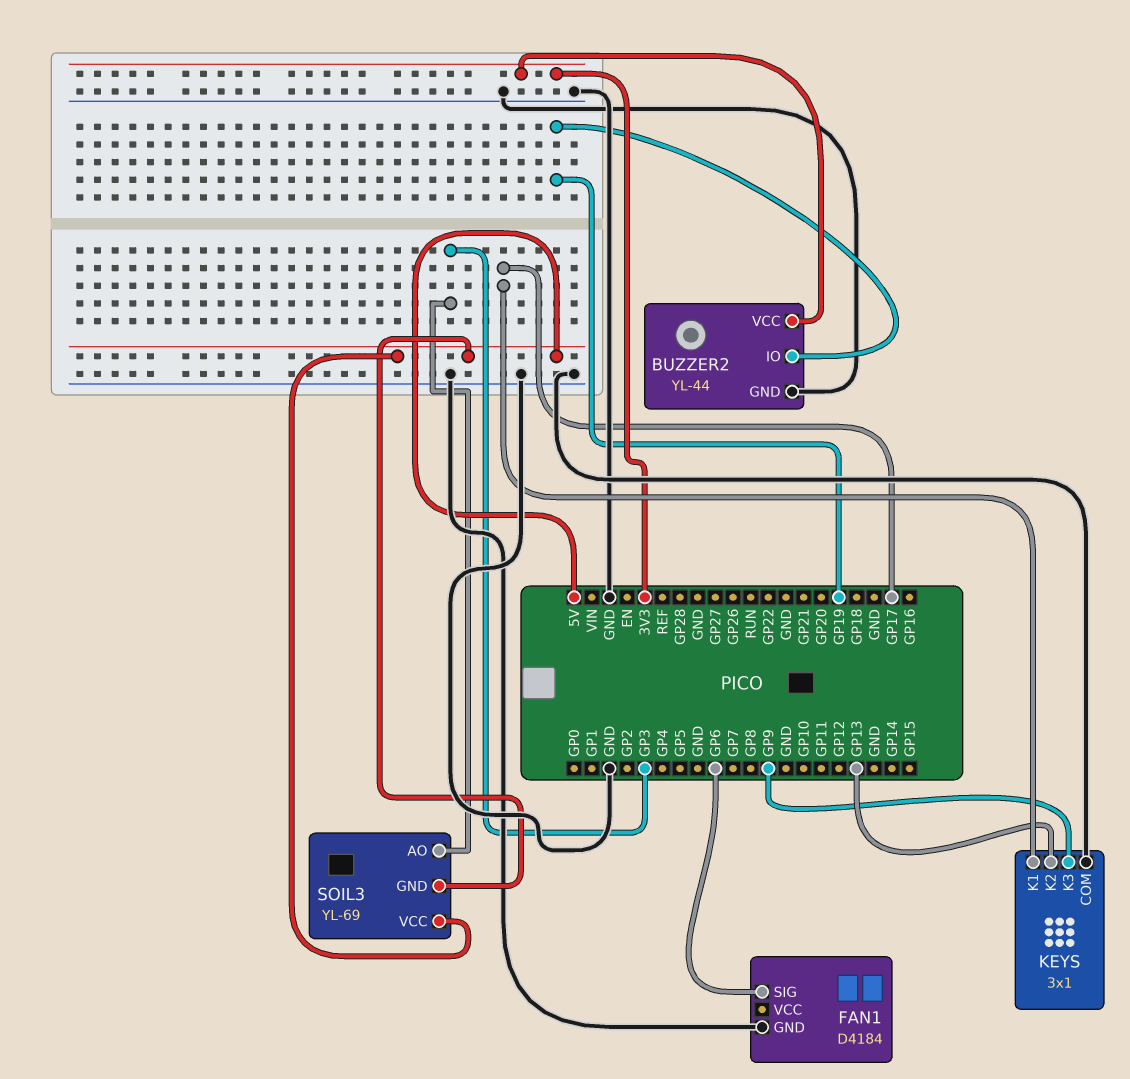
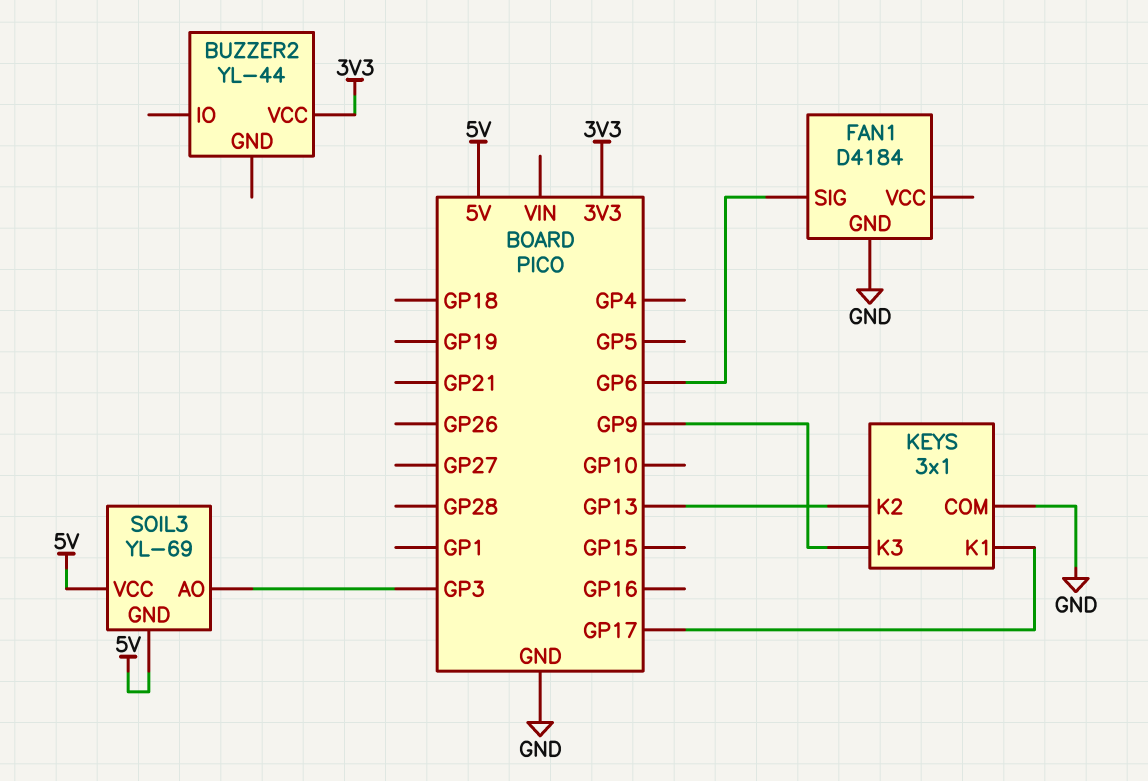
BUZZER2 pin GND: GND -> none
BUZZER2 pin IO: GP19 -> none

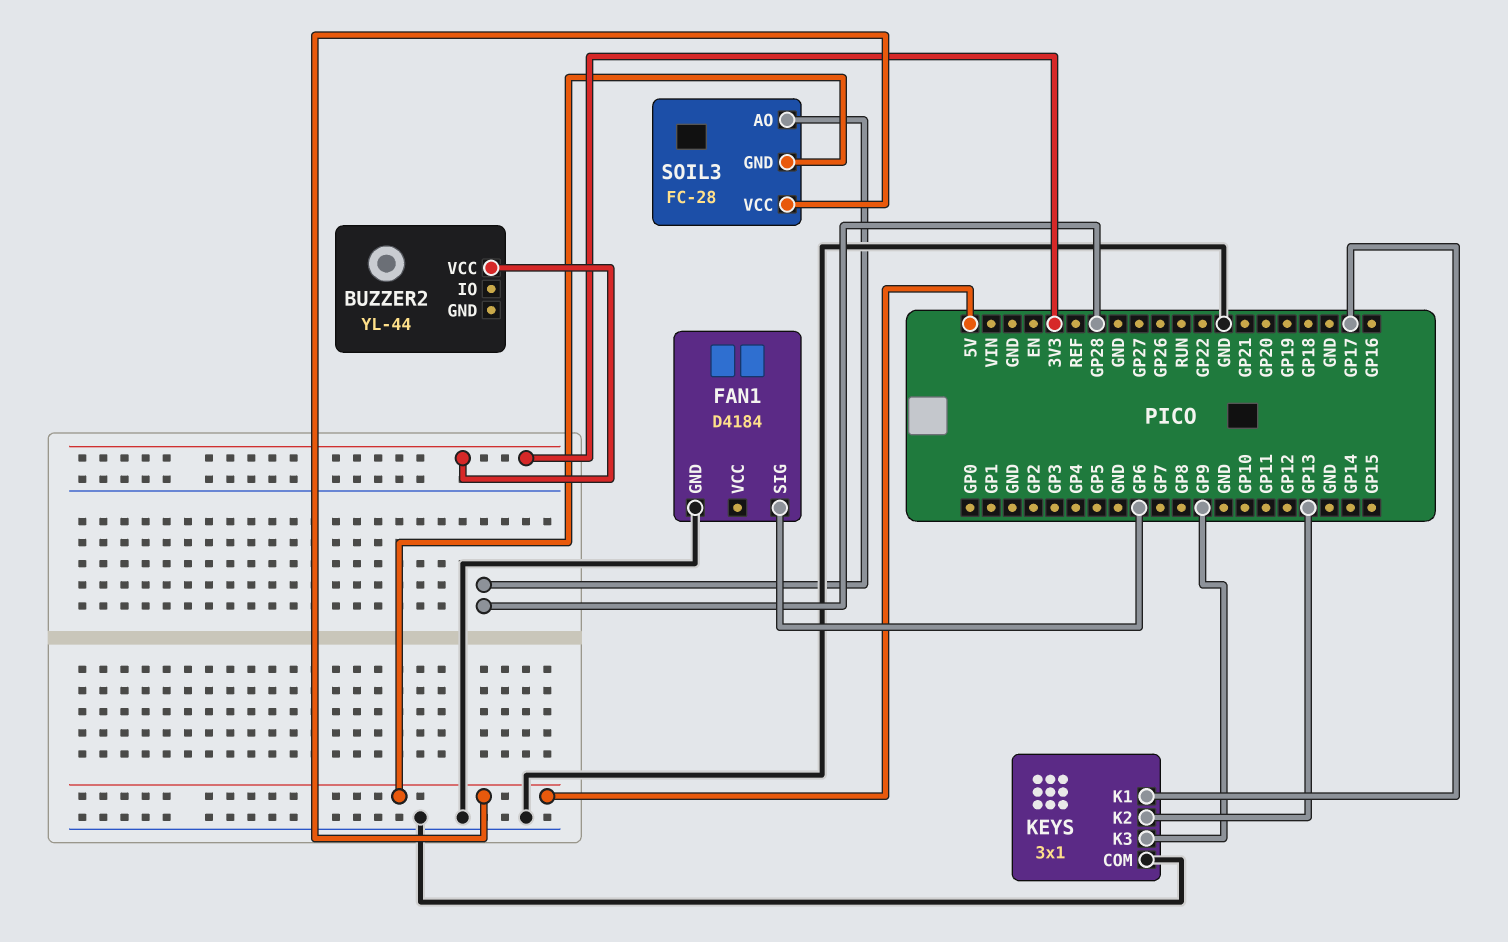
SOIL3: YL-69 -> FC-28
SOIL3 pin AO: GP3 -> GP28

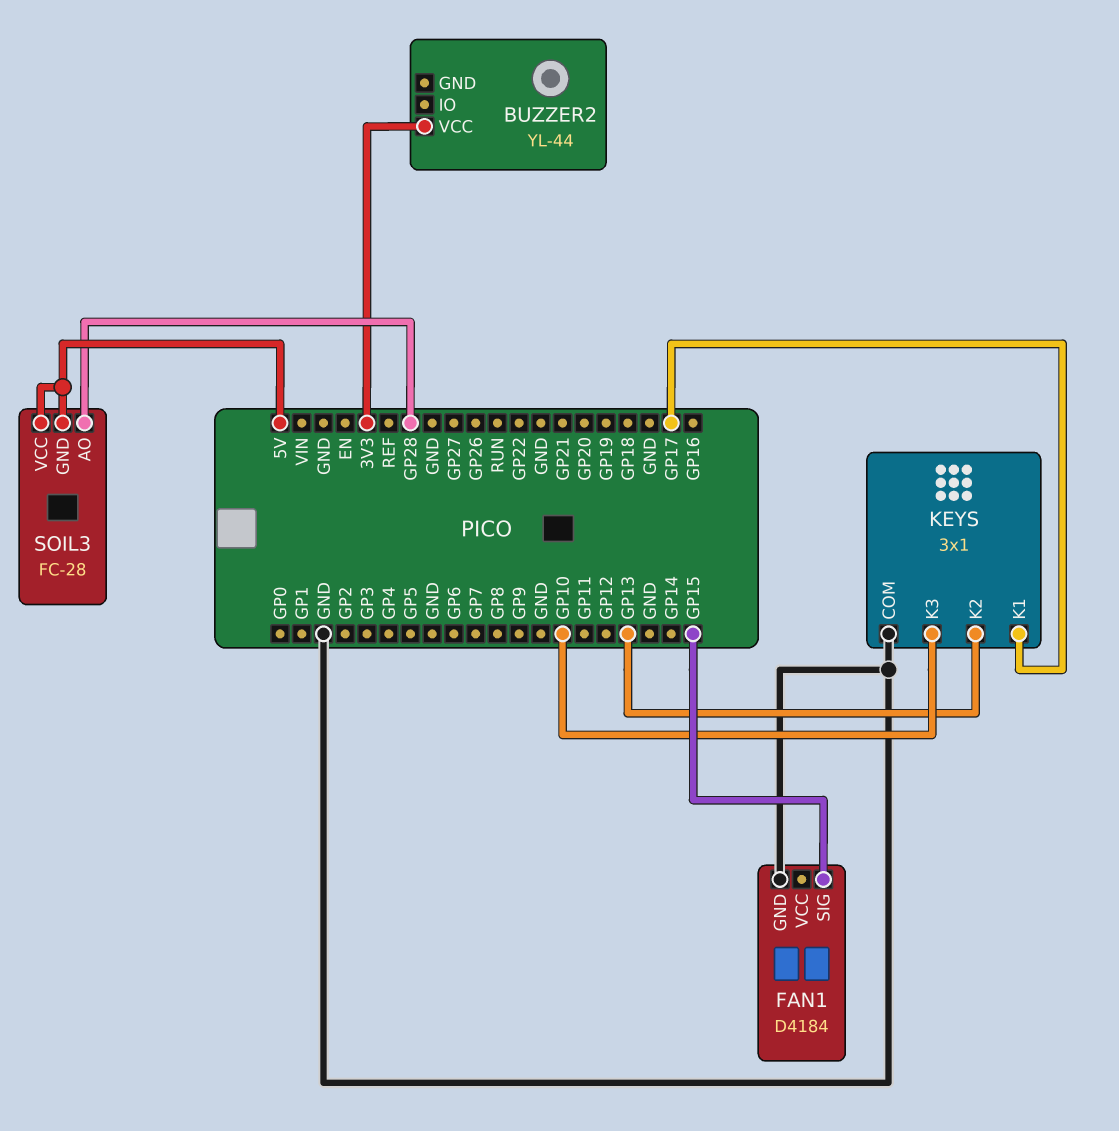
FAN1 pin SIG: GP6 -> GP15
KEYS pin K3: GP9 -> GP10

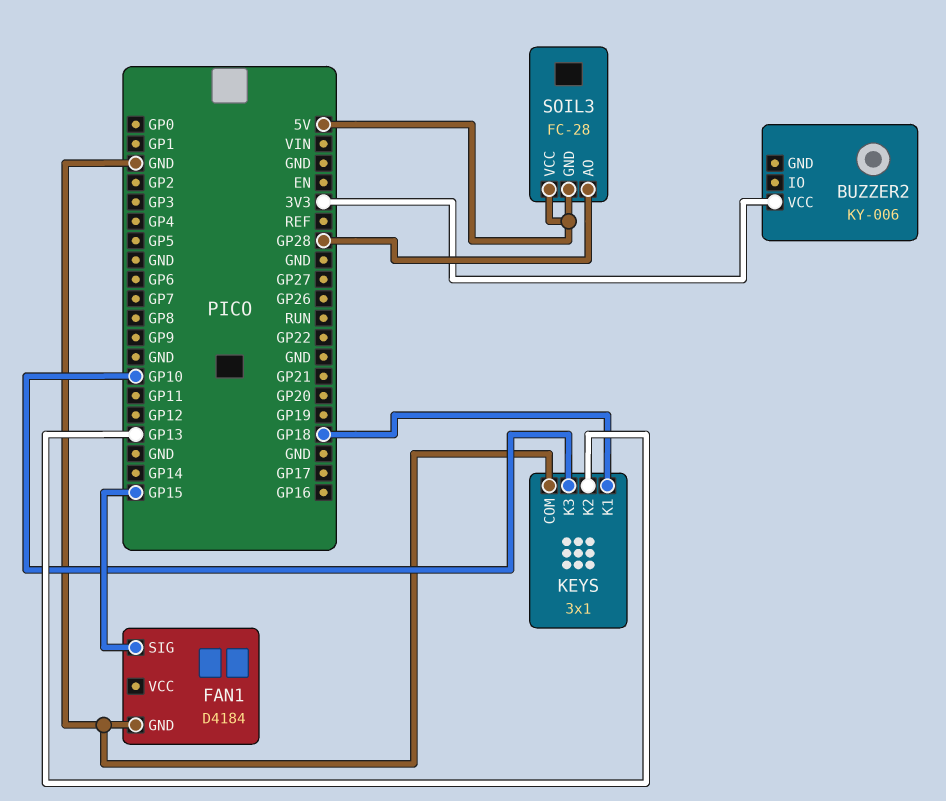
BUZZER2: YL-44 -> KY-006
KEYS pin K1: GP17 -> GP18

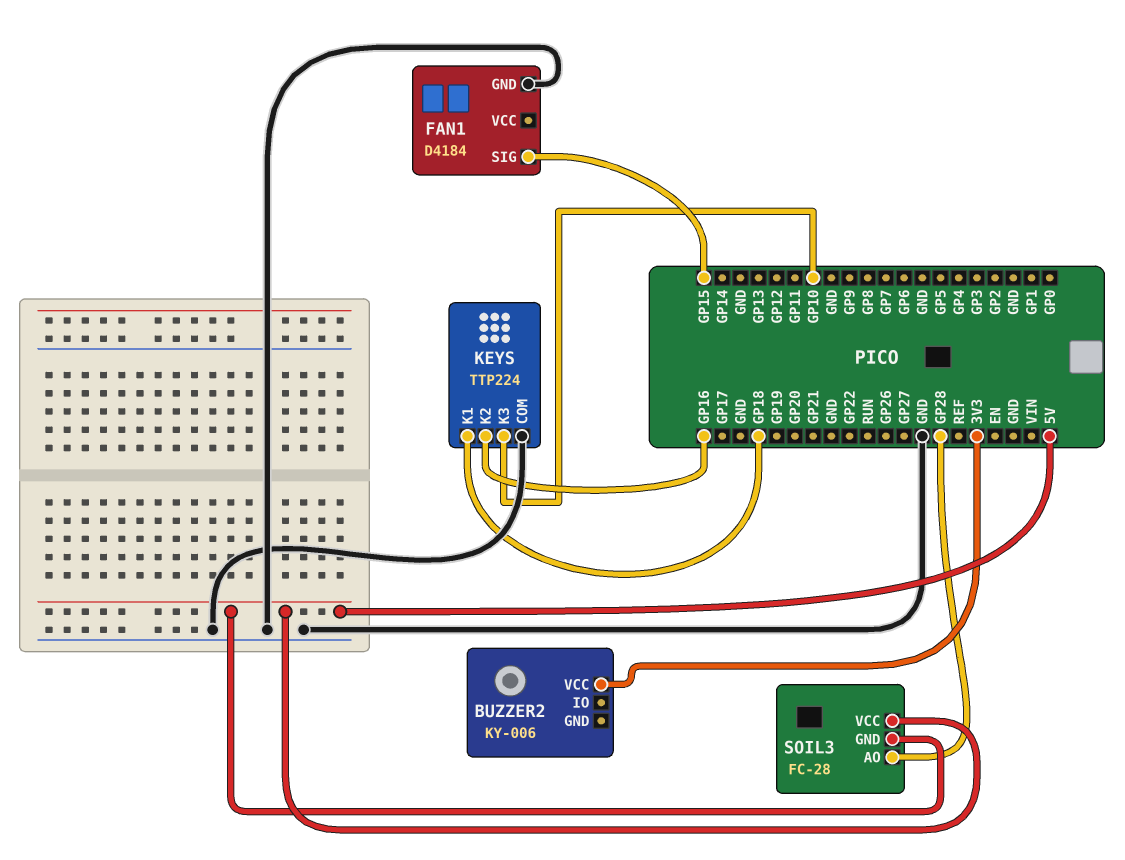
KEYS: 3x1 -> TTP224
KEYS pin K2: GP13 -> GP16

